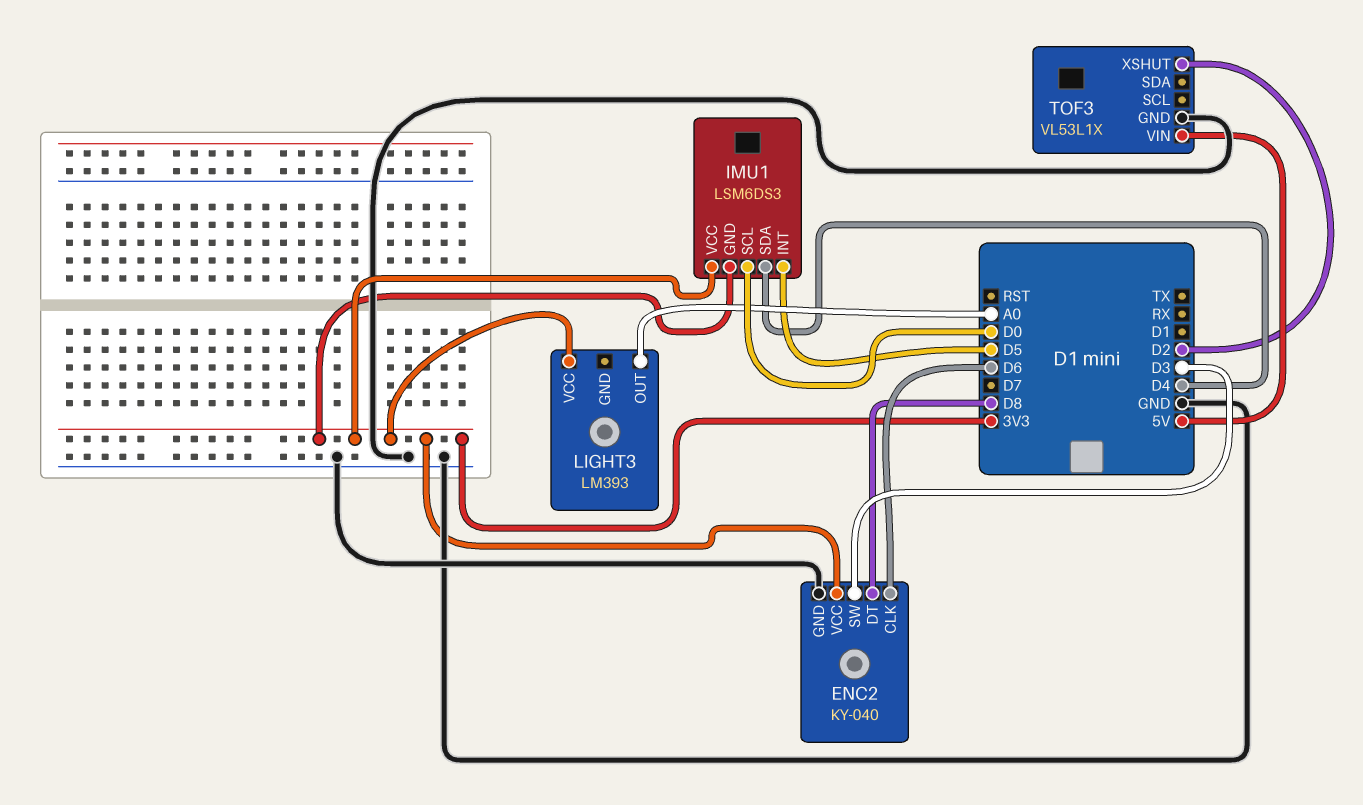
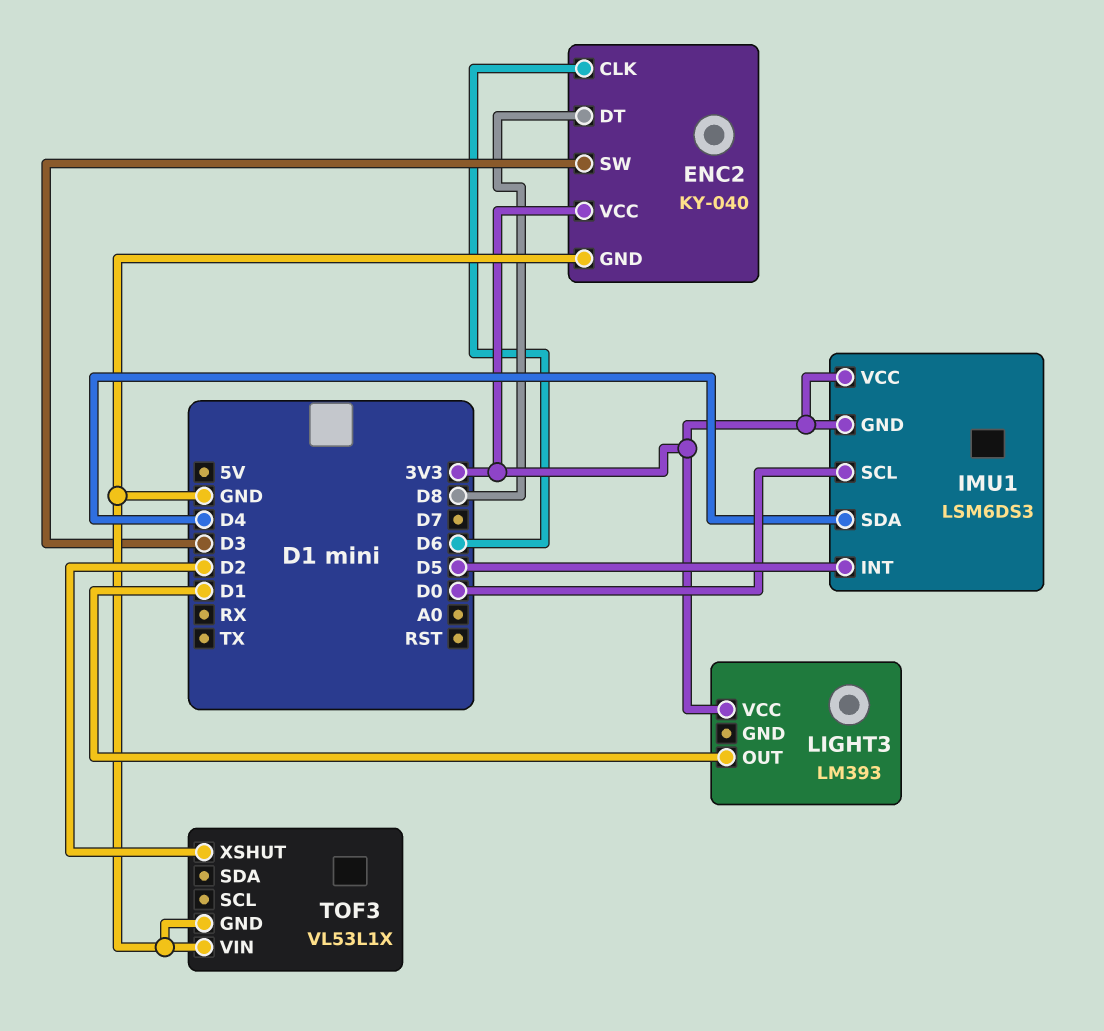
LIGHT3 pin OUT: A0 -> D1
TOF3 pin VIN: 5V -> GND

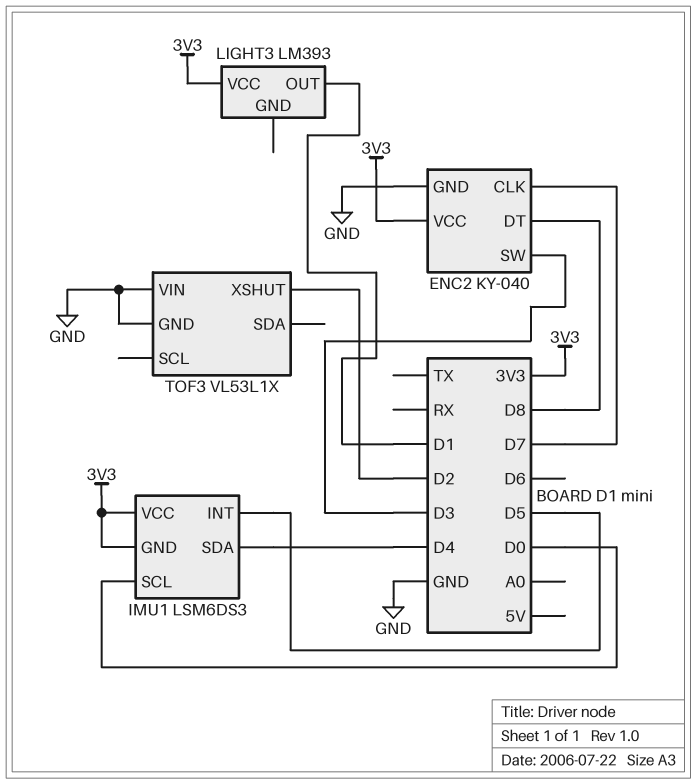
ENC2 pin CLK: D6 -> D7

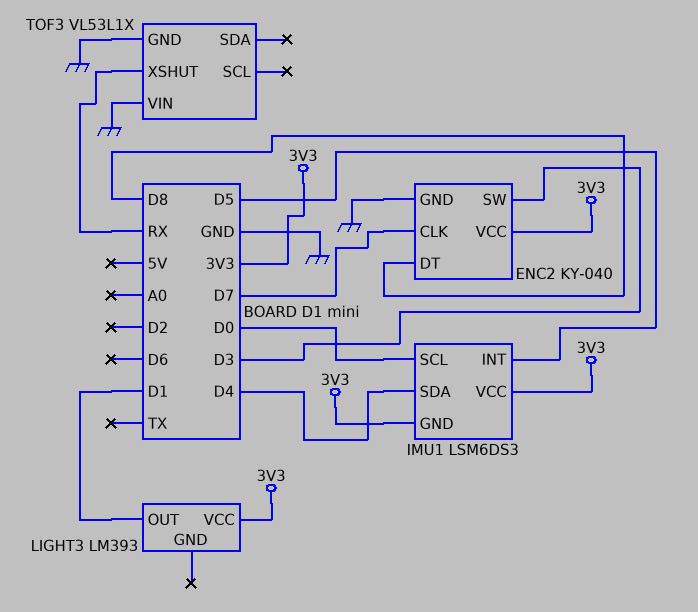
TOF3 pin XSHUT: D2 -> RX

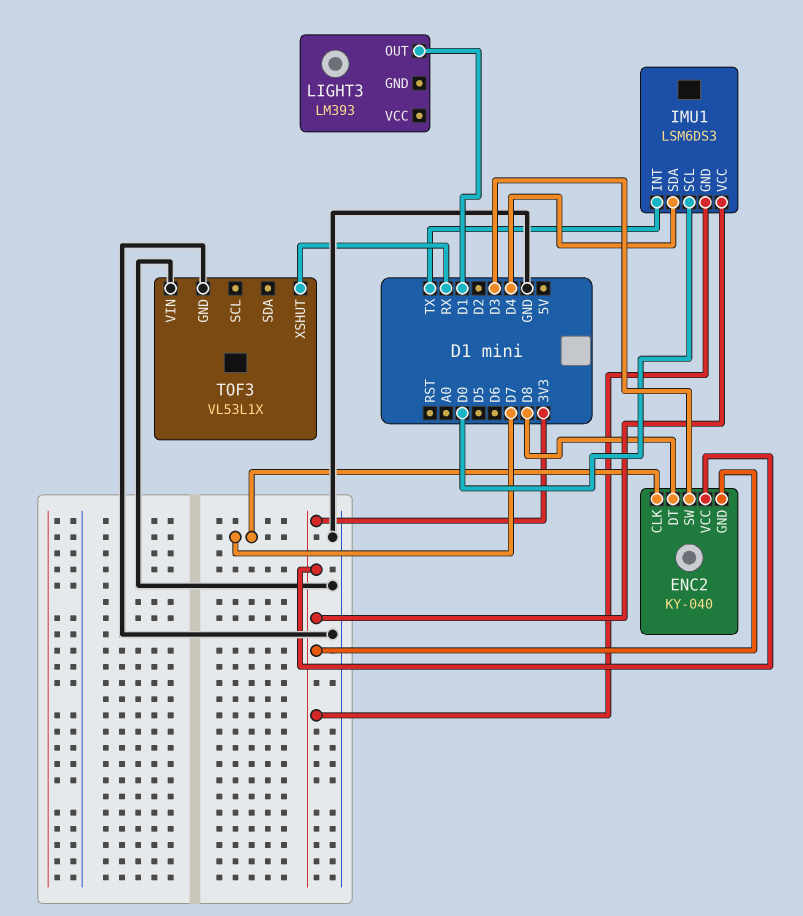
ENC2 pin GND: GND -> 3V3
IMU1 pin INT: D5 -> TX
LIGHT3 pin VCC: 3V3 -> none

